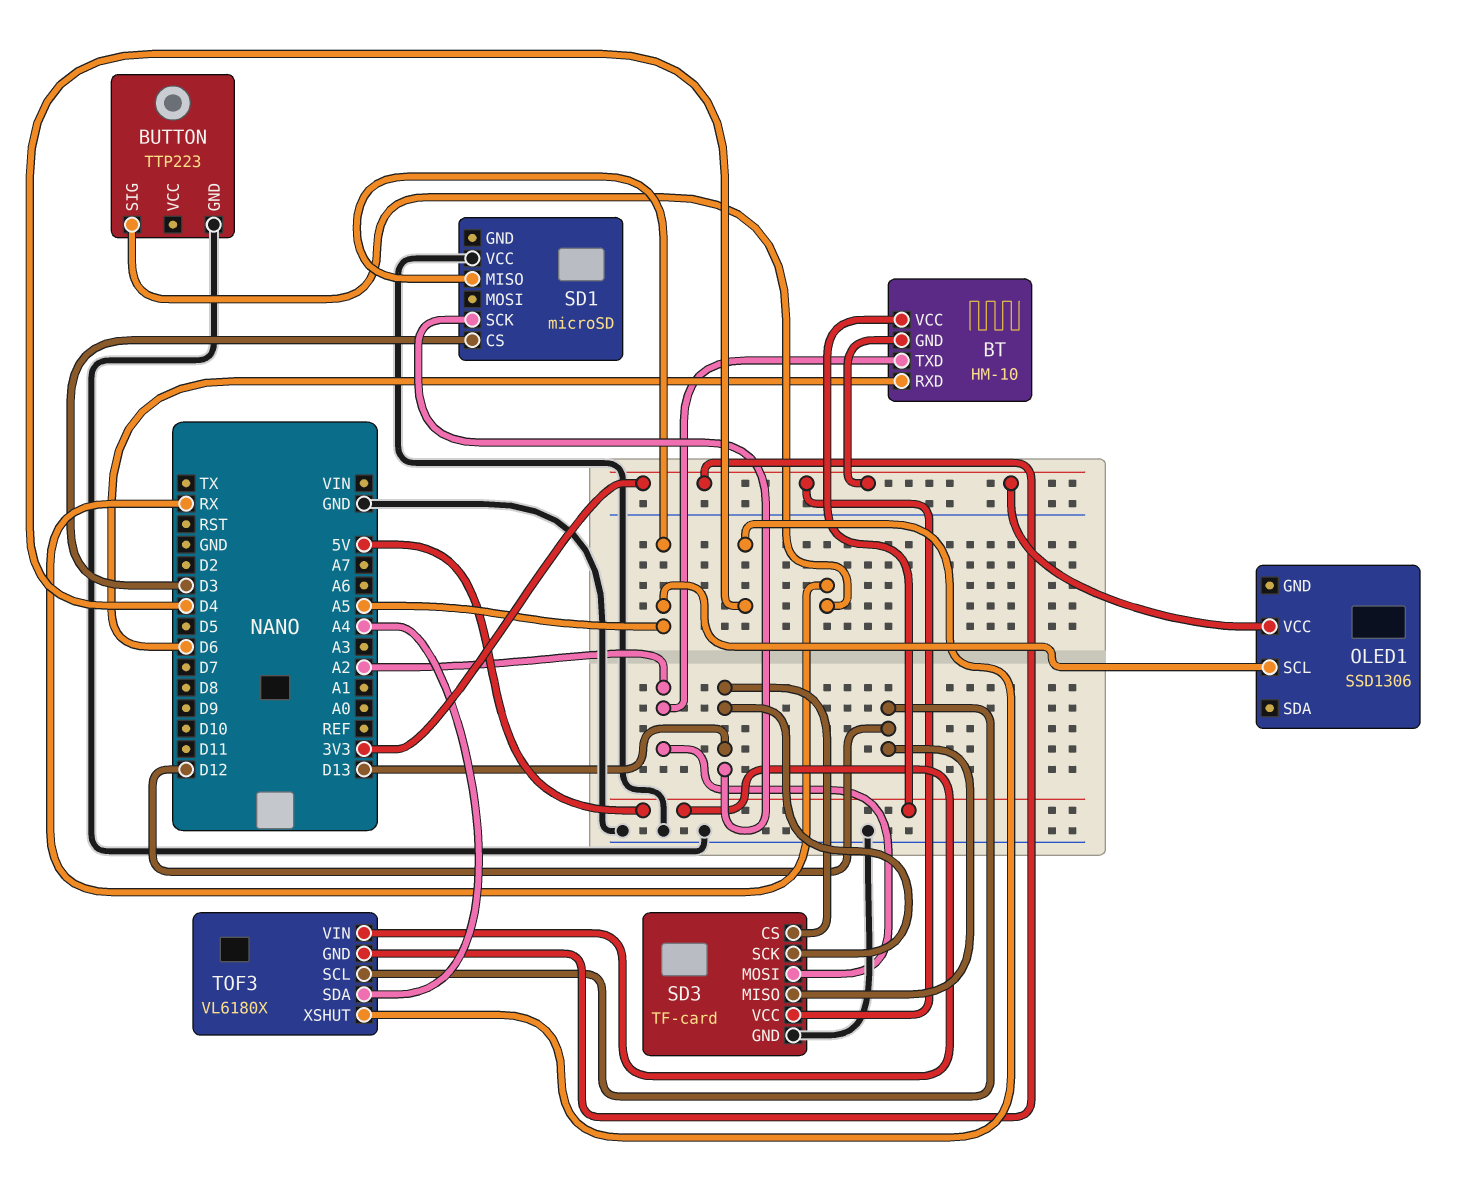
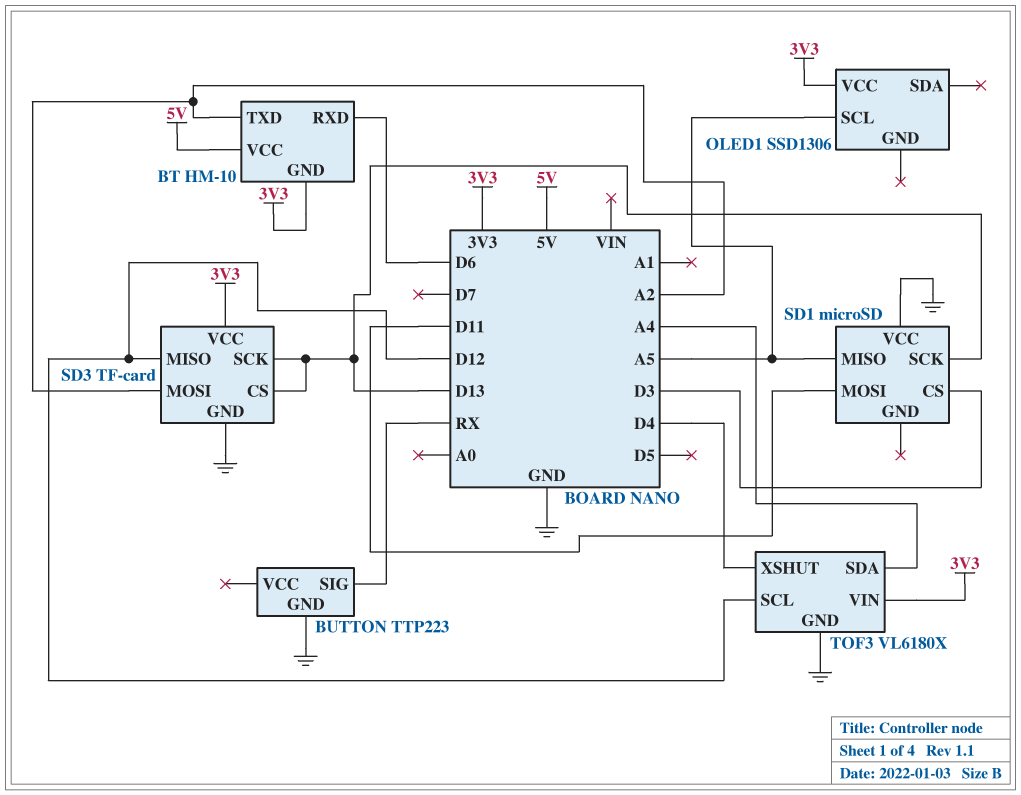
SD1 pin MOSI: none -> D11
TOF3 pin GND: 3V3 -> GND
TOF3 pin VIN: 5V -> 3V3

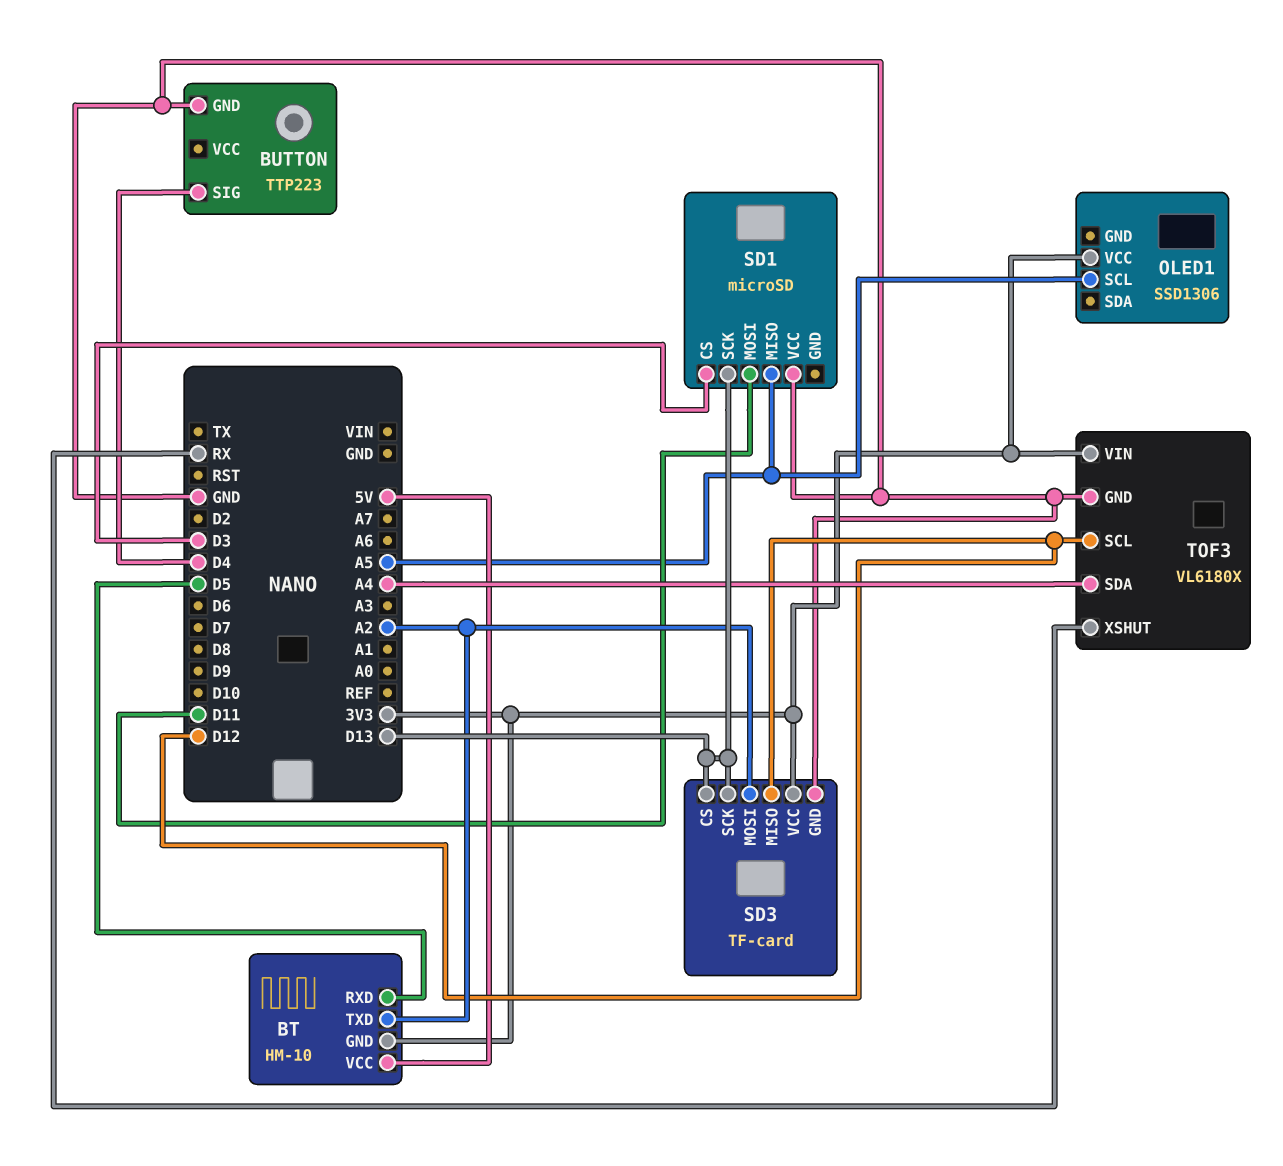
BT pin RXD: D6 -> D5
BUTTON pin SIG: RX -> D4
TOF3 pin XSHUT: D4 -> RX

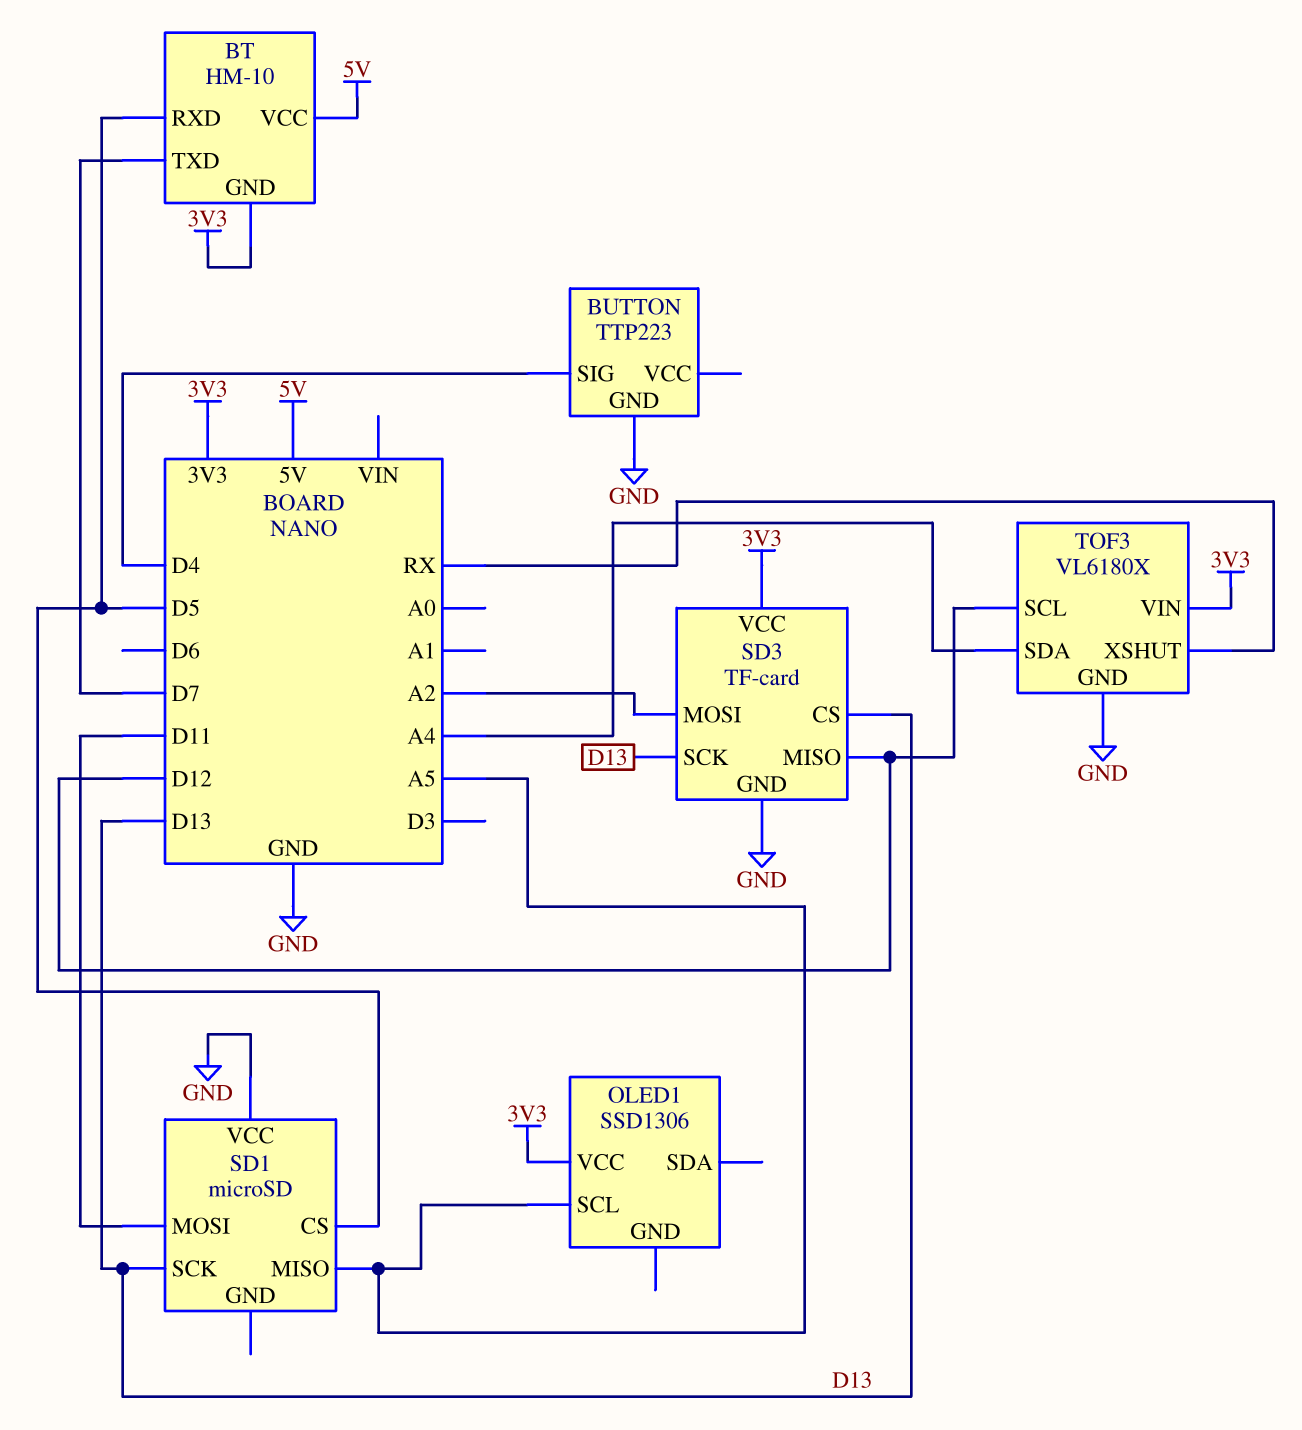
BT pin TXD: A2 -> D7
SD1 pin CS: D3 -> D5

